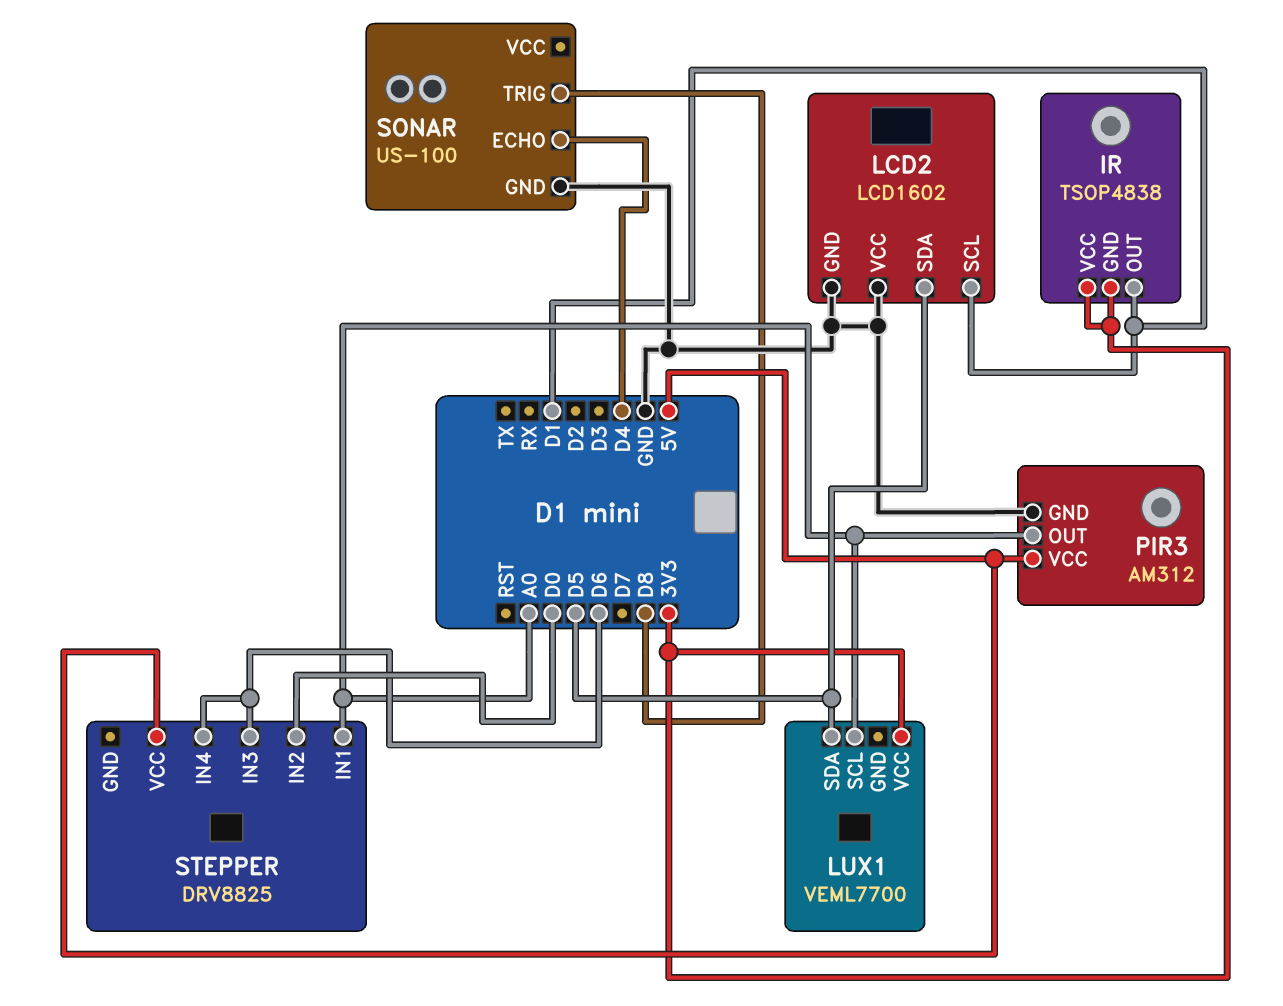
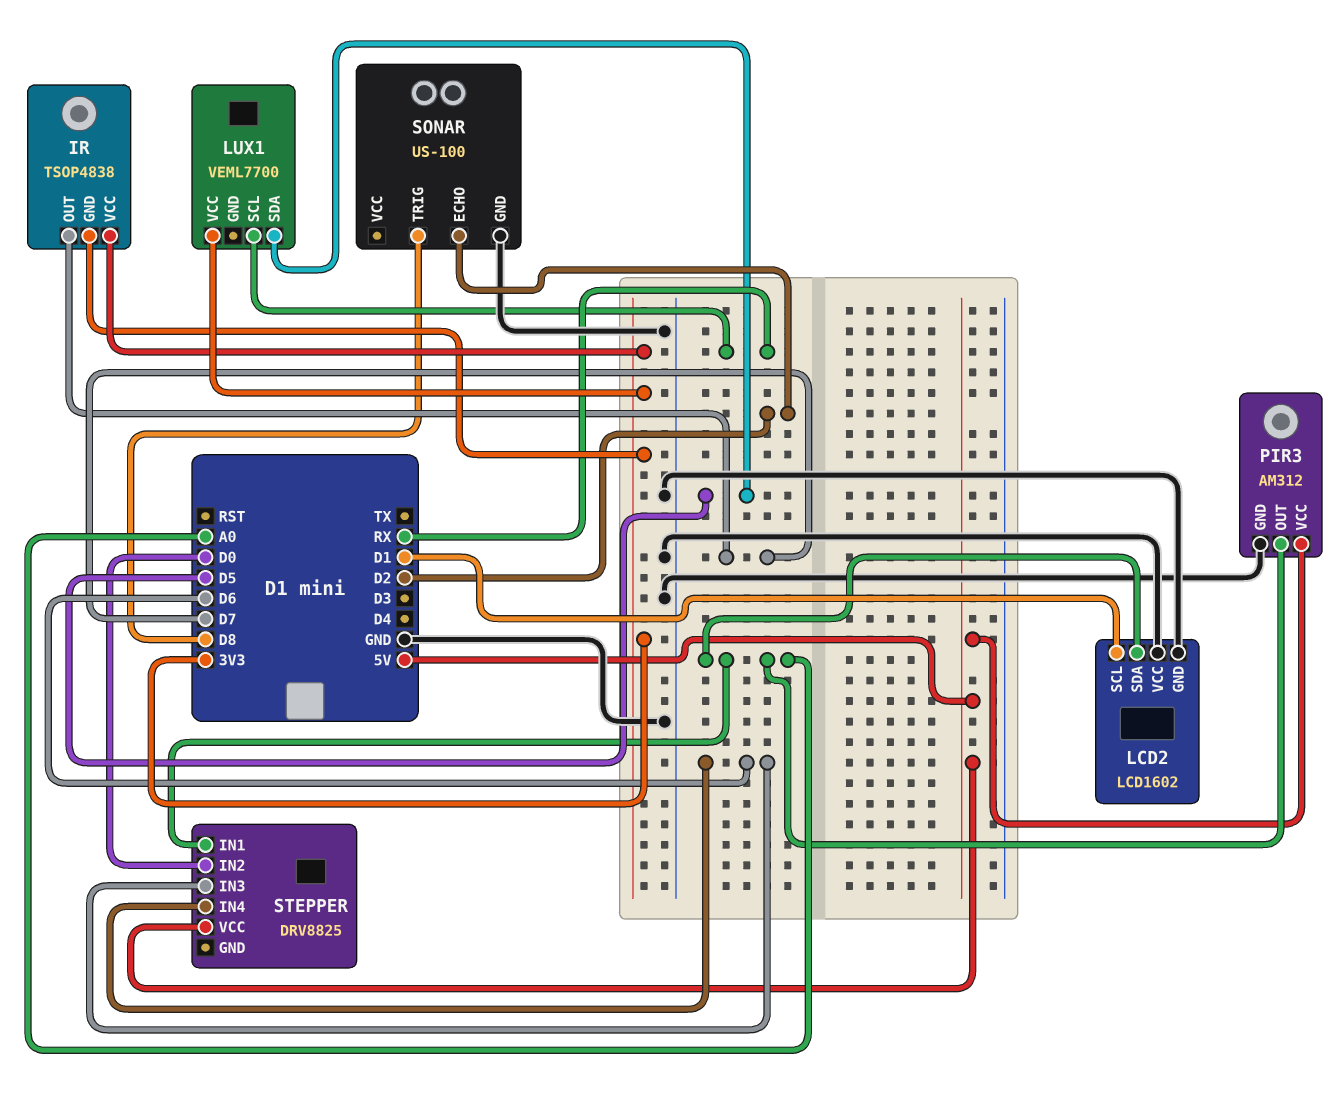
IR pin OUT: D1 -> D7
LCD2 pin SDA: D5 -> A0
LUX1 pin SCL: A0 -> RX
SONAR pin ECHO: D4 -> D2

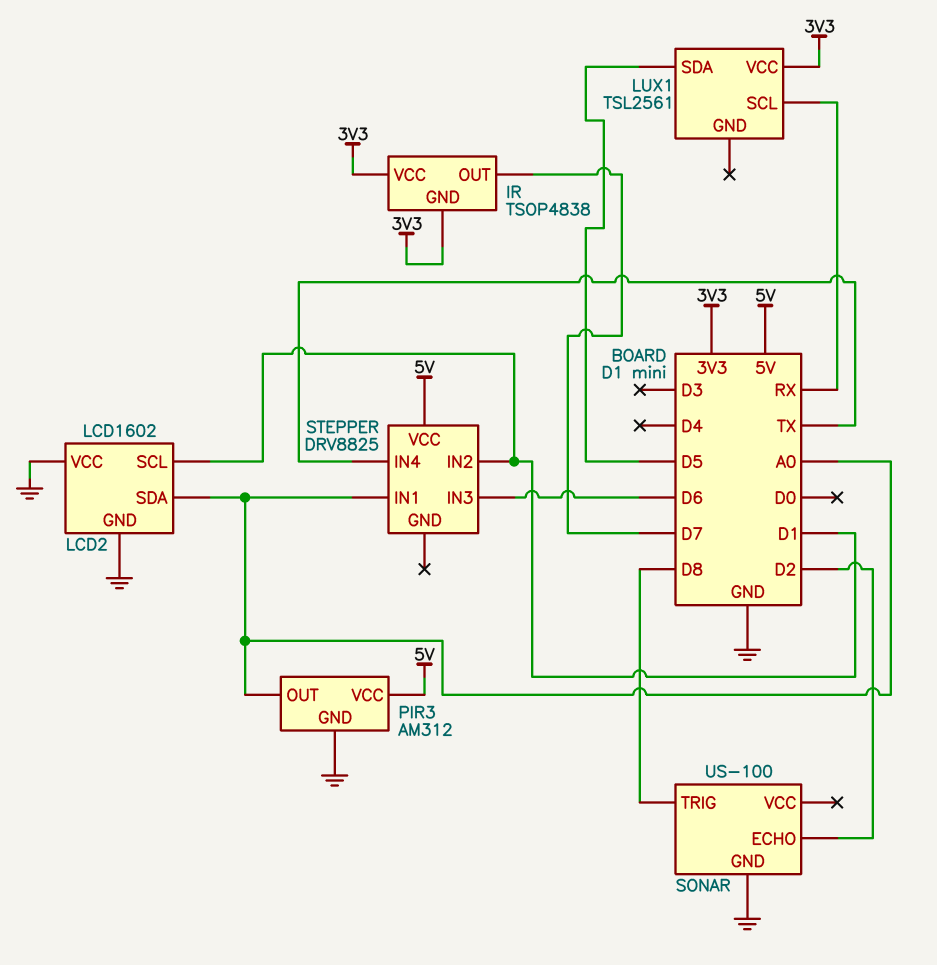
LUX1: VEML7700 -> TSL2561
STEPPER pin IN2: D0 -> D1
STEPPER pin IN4: D6 -> TX

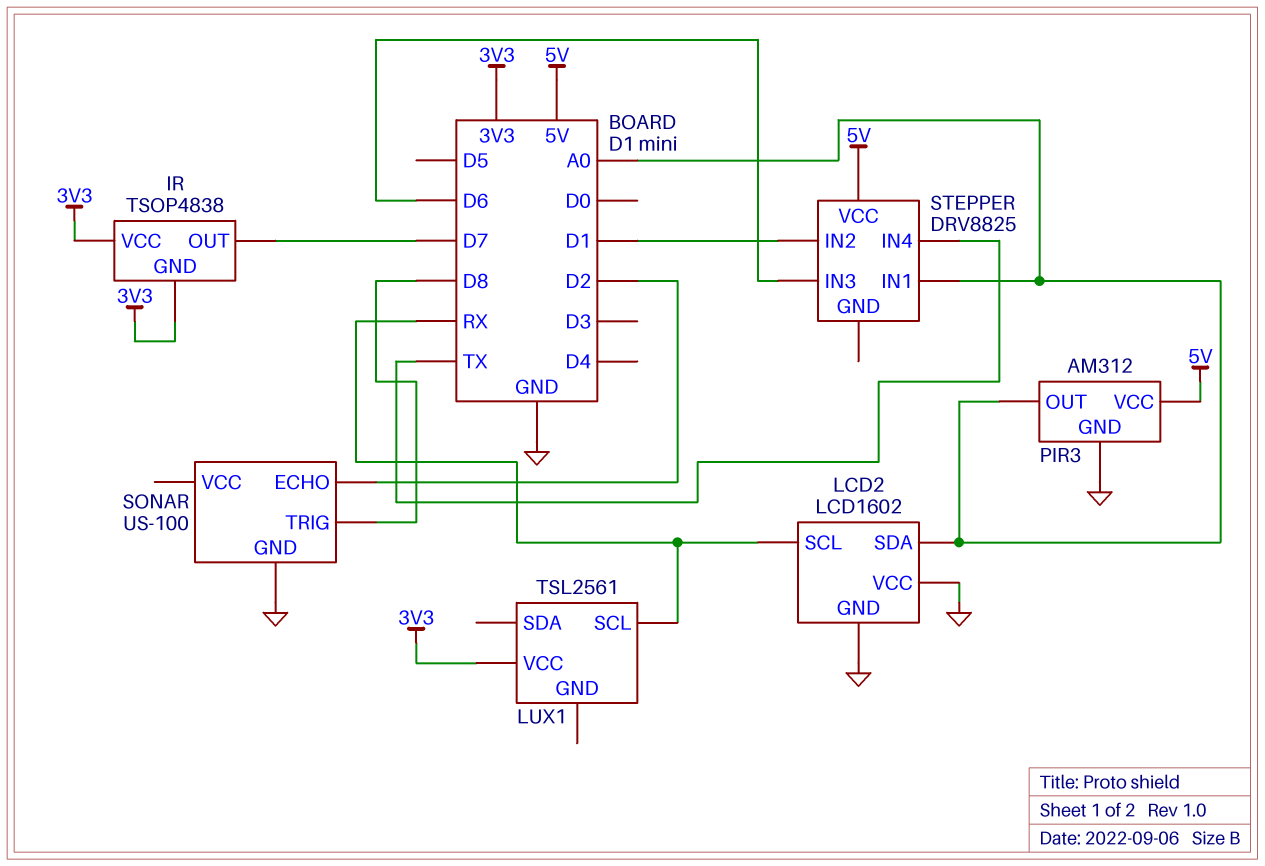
LCD2 pin SCL: D1 -> RX
LUX1 pin SDA: D5 -> none

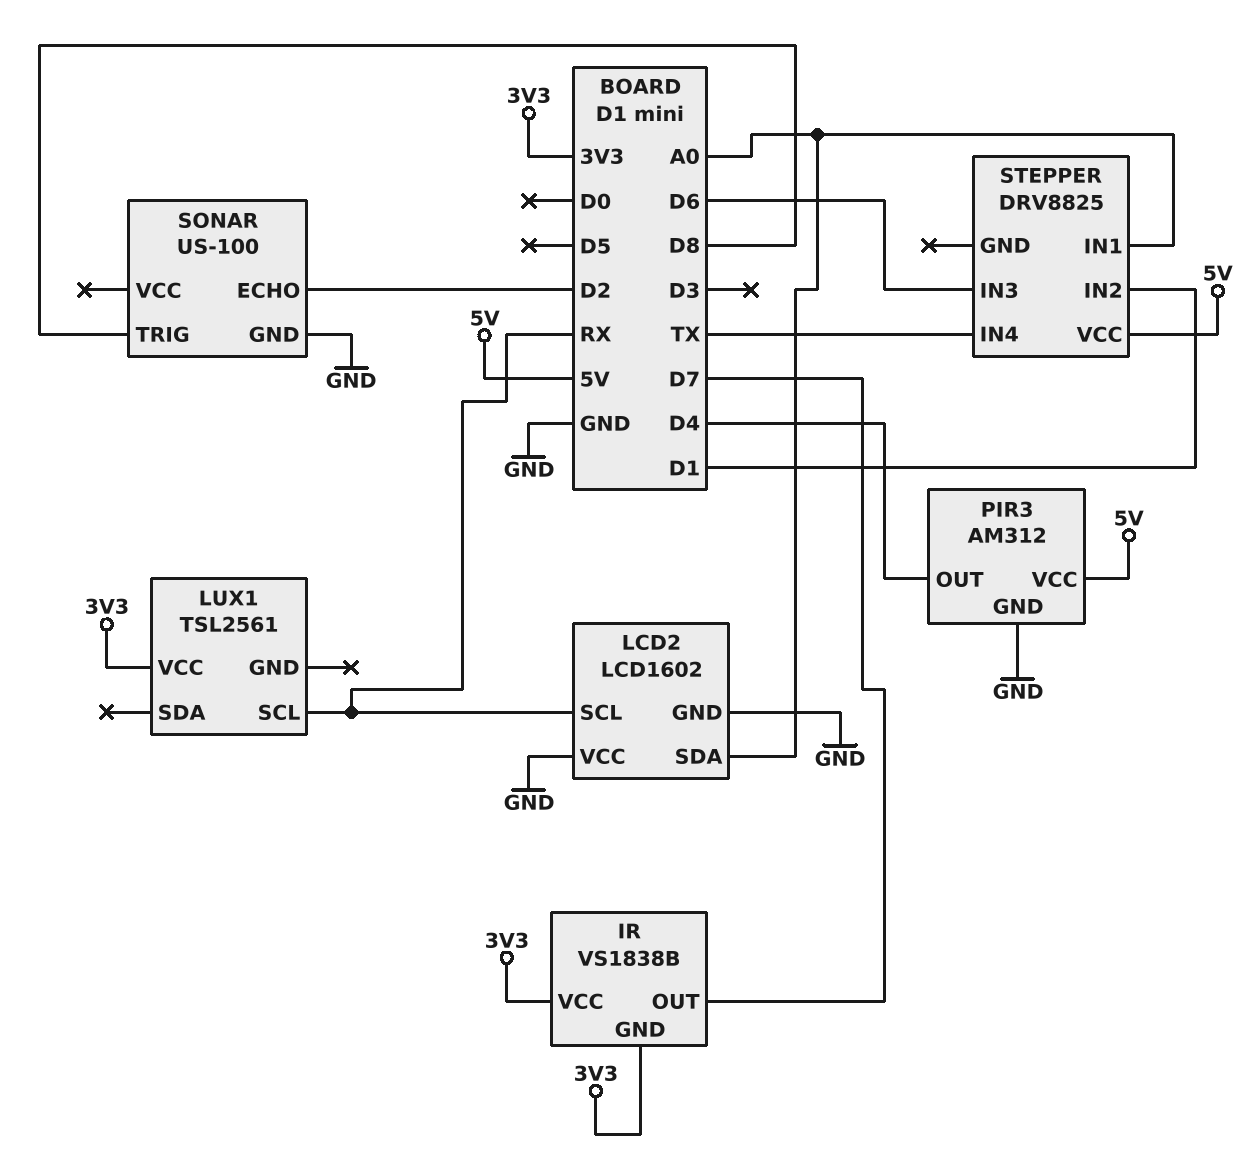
IR: TSOP4838 -> VS1838B
PIR3 pin OUT: A0 -> D4

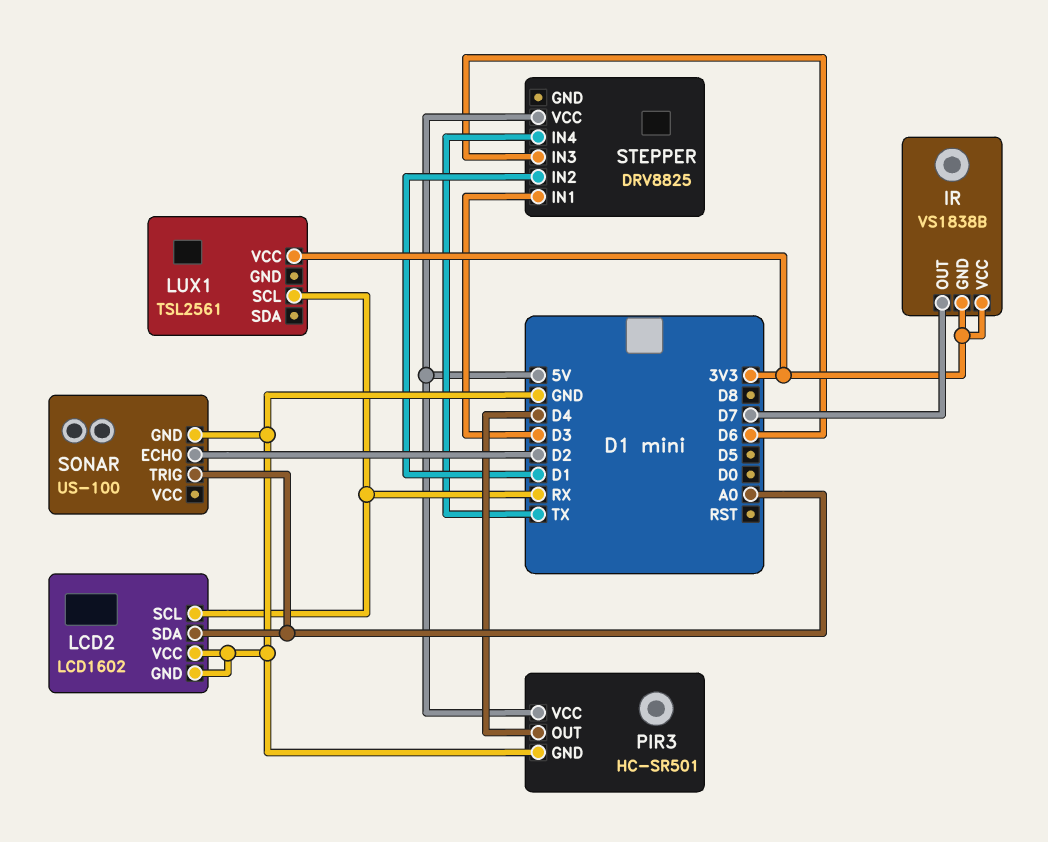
PIR3: AM312 -> HC-SR501
SONAR pin TRIG: D8 -> A0
STEPPER pin IN1: A0 -> D3

